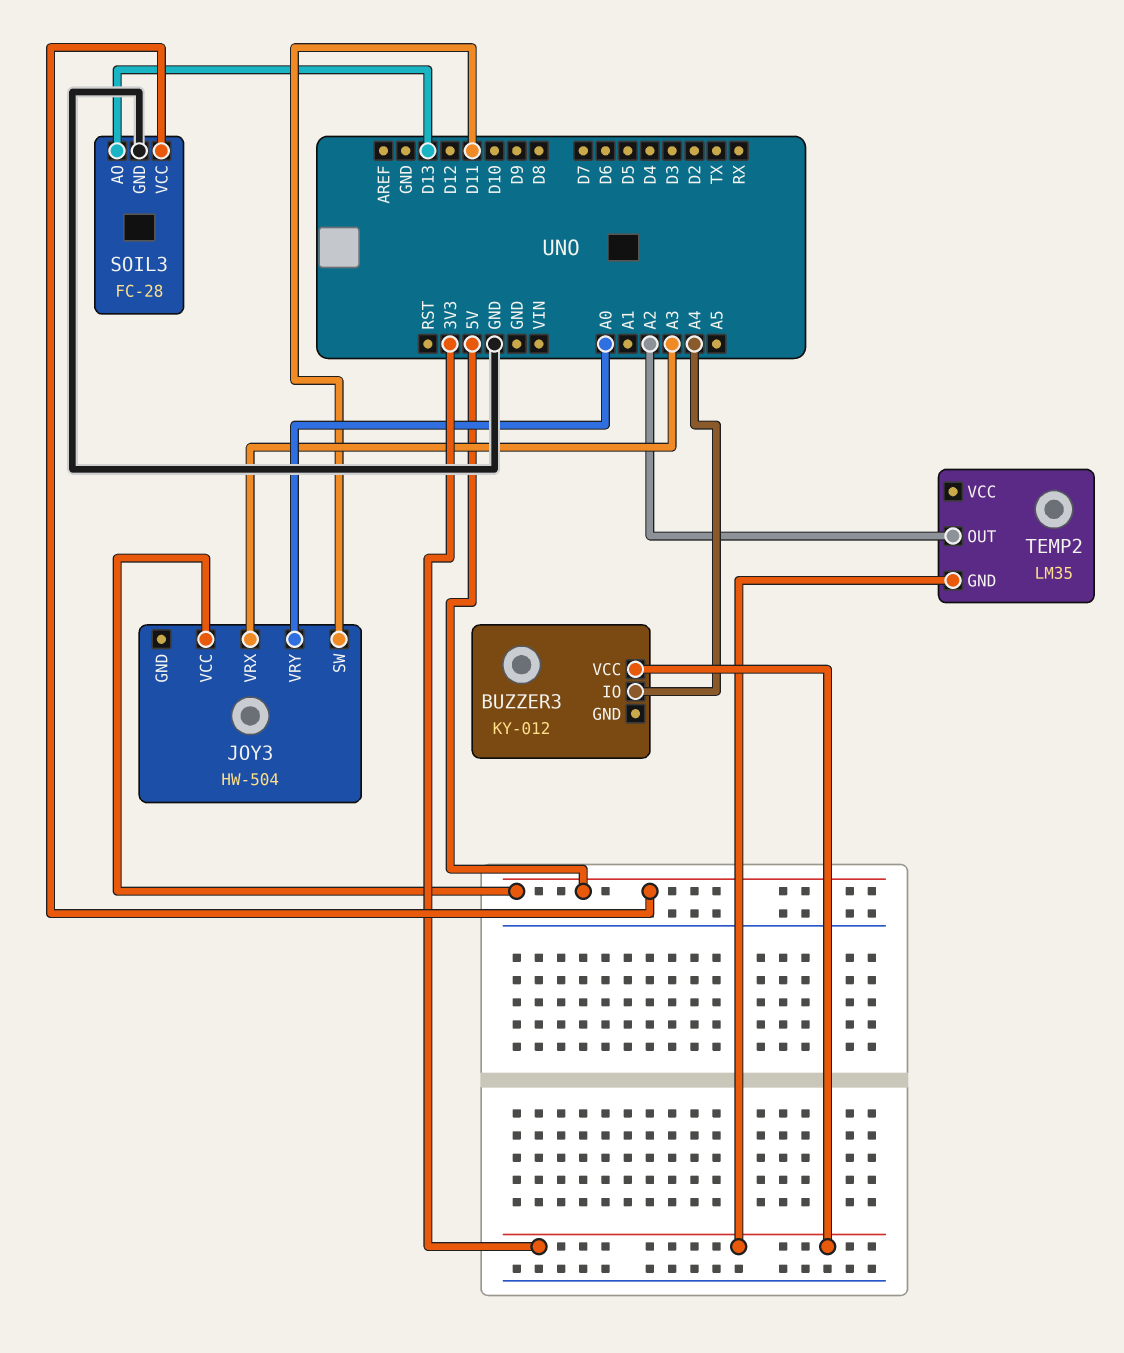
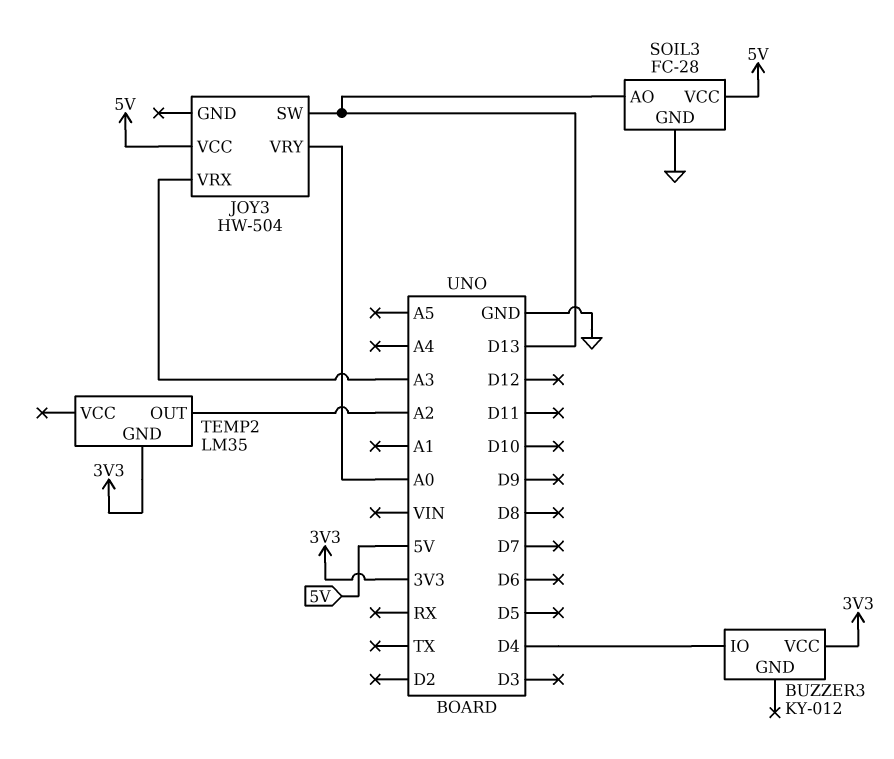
BUZZER3 pin IO: A4 -> D4
JOY3 pin SW: D11 -> D13

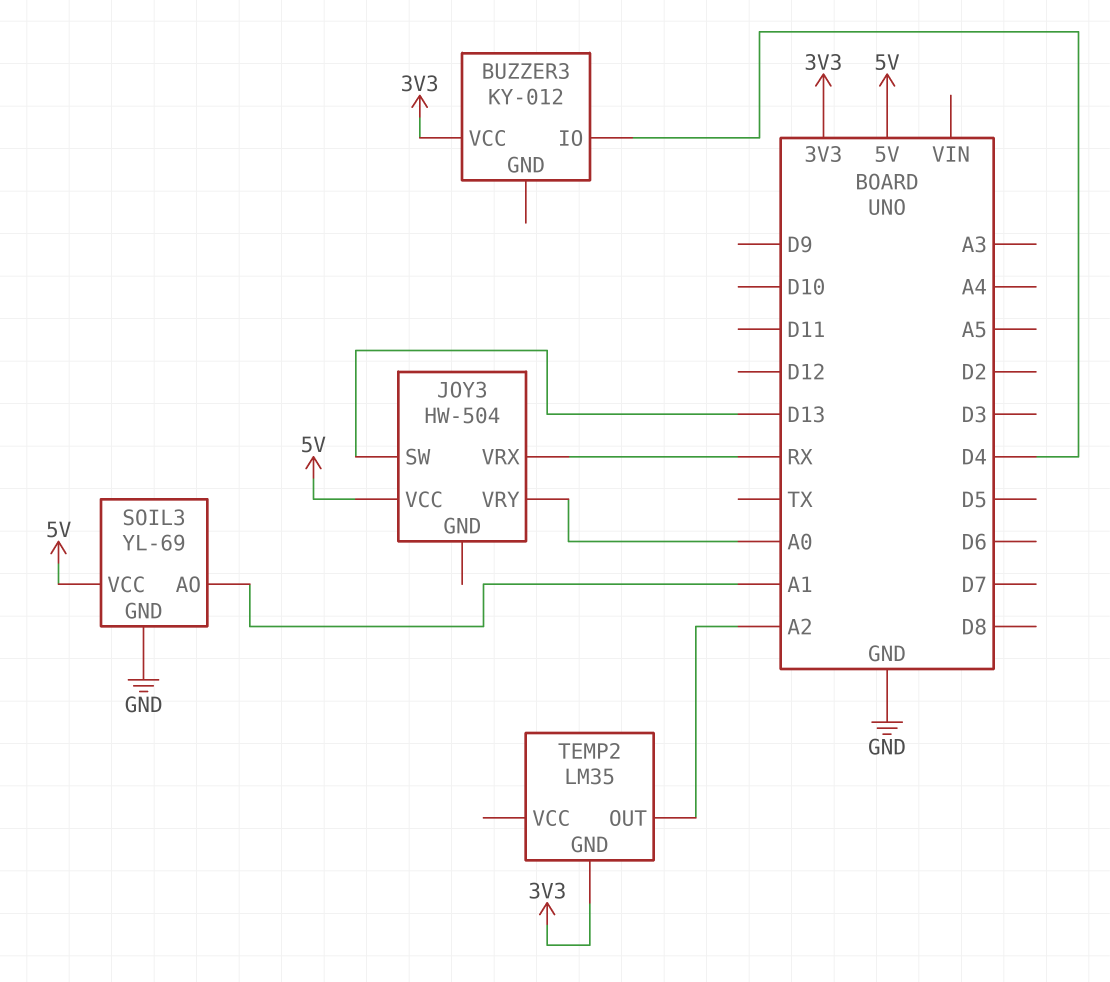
JOY3 pin VRX: A3 -> RX
SOIL3: FC-28 -> YL-69
SOIL3 pin AO: D13 -> A1

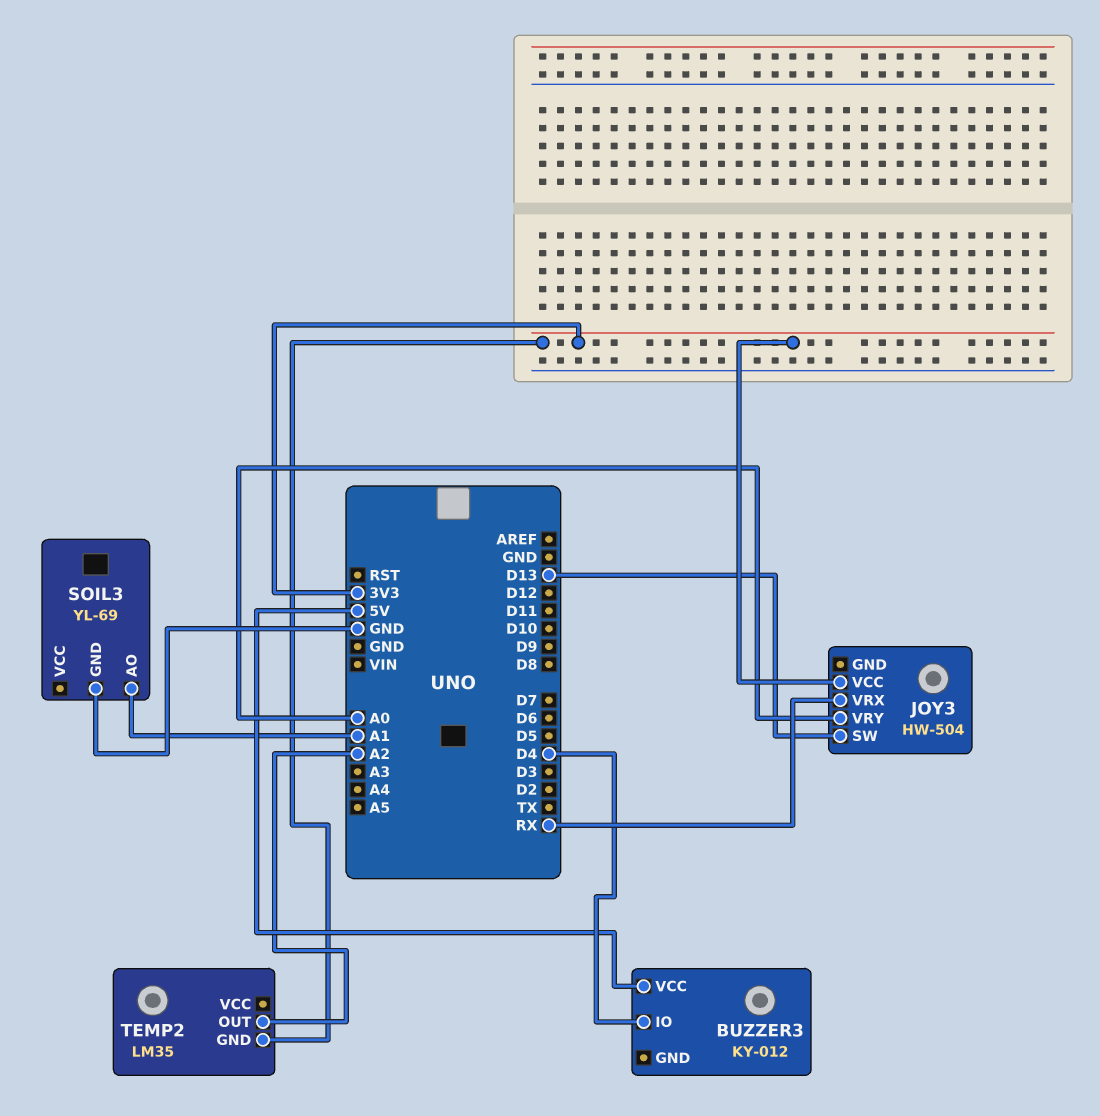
BUZZER3 pin VCC: 3V3 -> 5V
JOY3 pin VCC: 5V -> 3V3
SOIL3 pin VCC: 5V -> none

